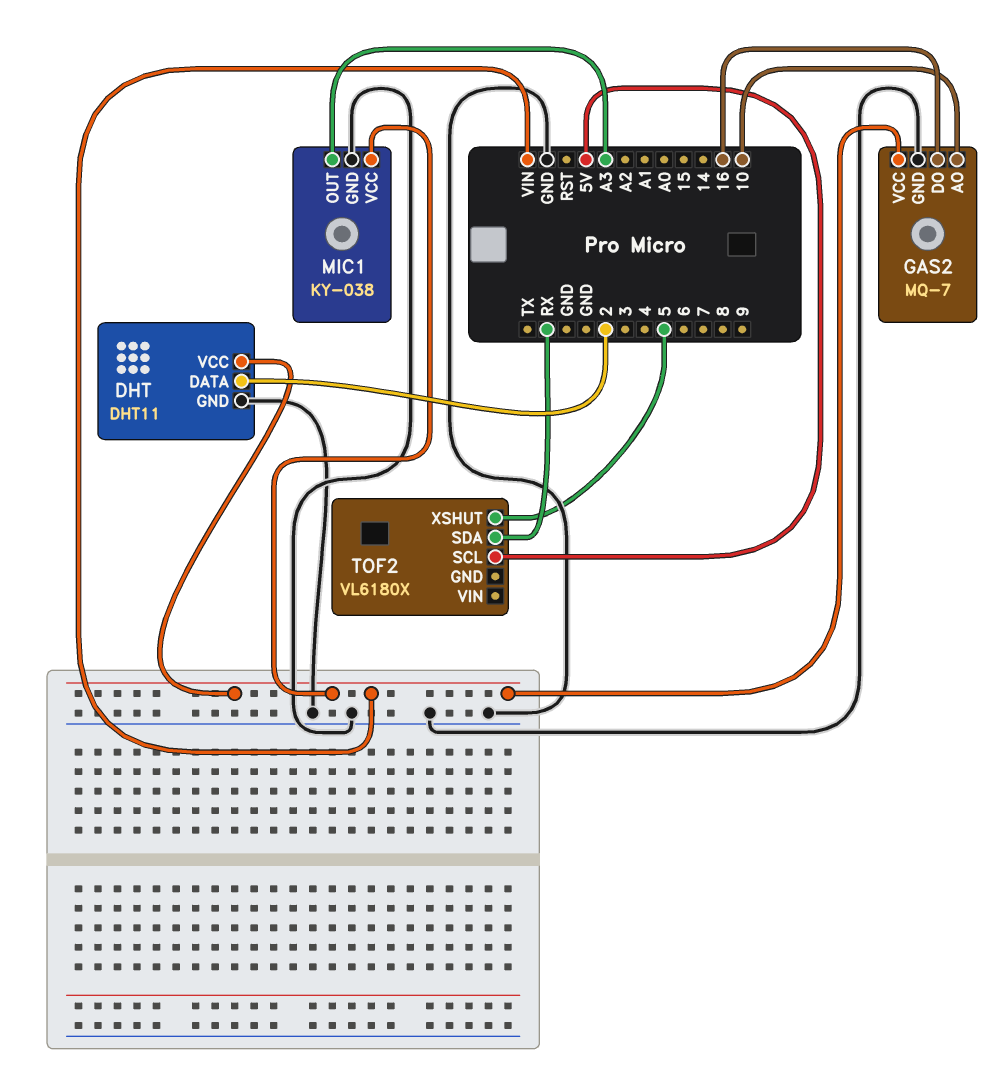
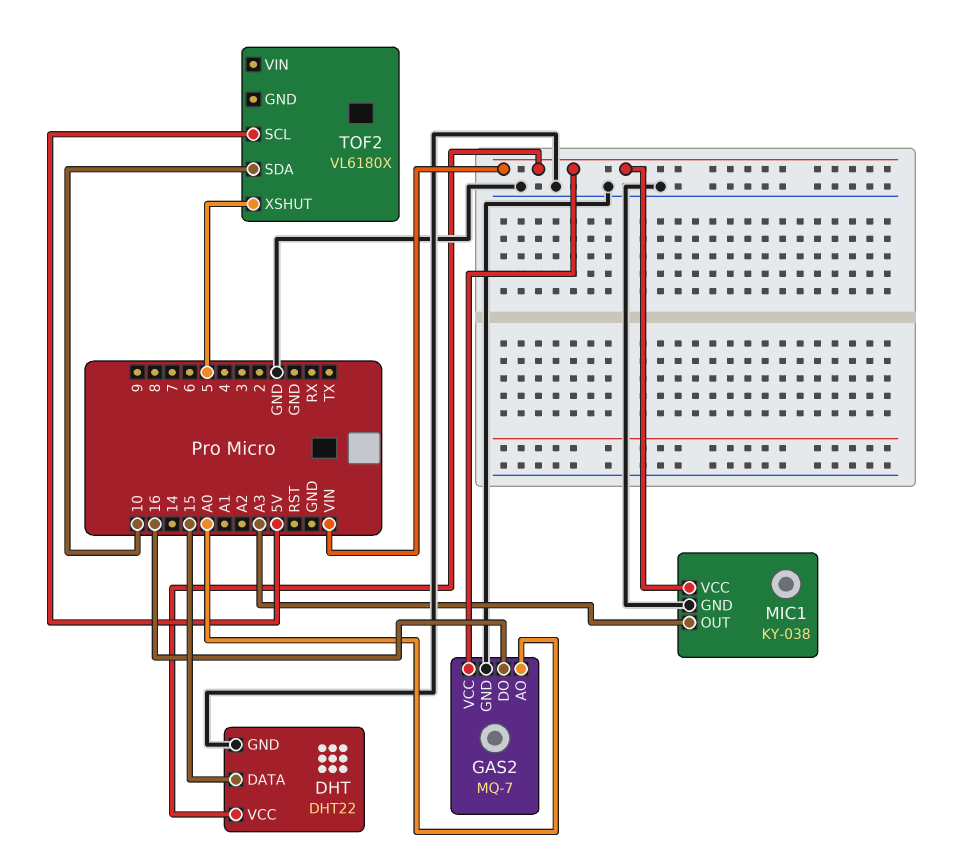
DHT: DHT11 -> DHT22
DHT pin DATA: 2 -> 15
GAS2 pin AO: 10 -> A0
TOF2 pin SDA: RX -> 10

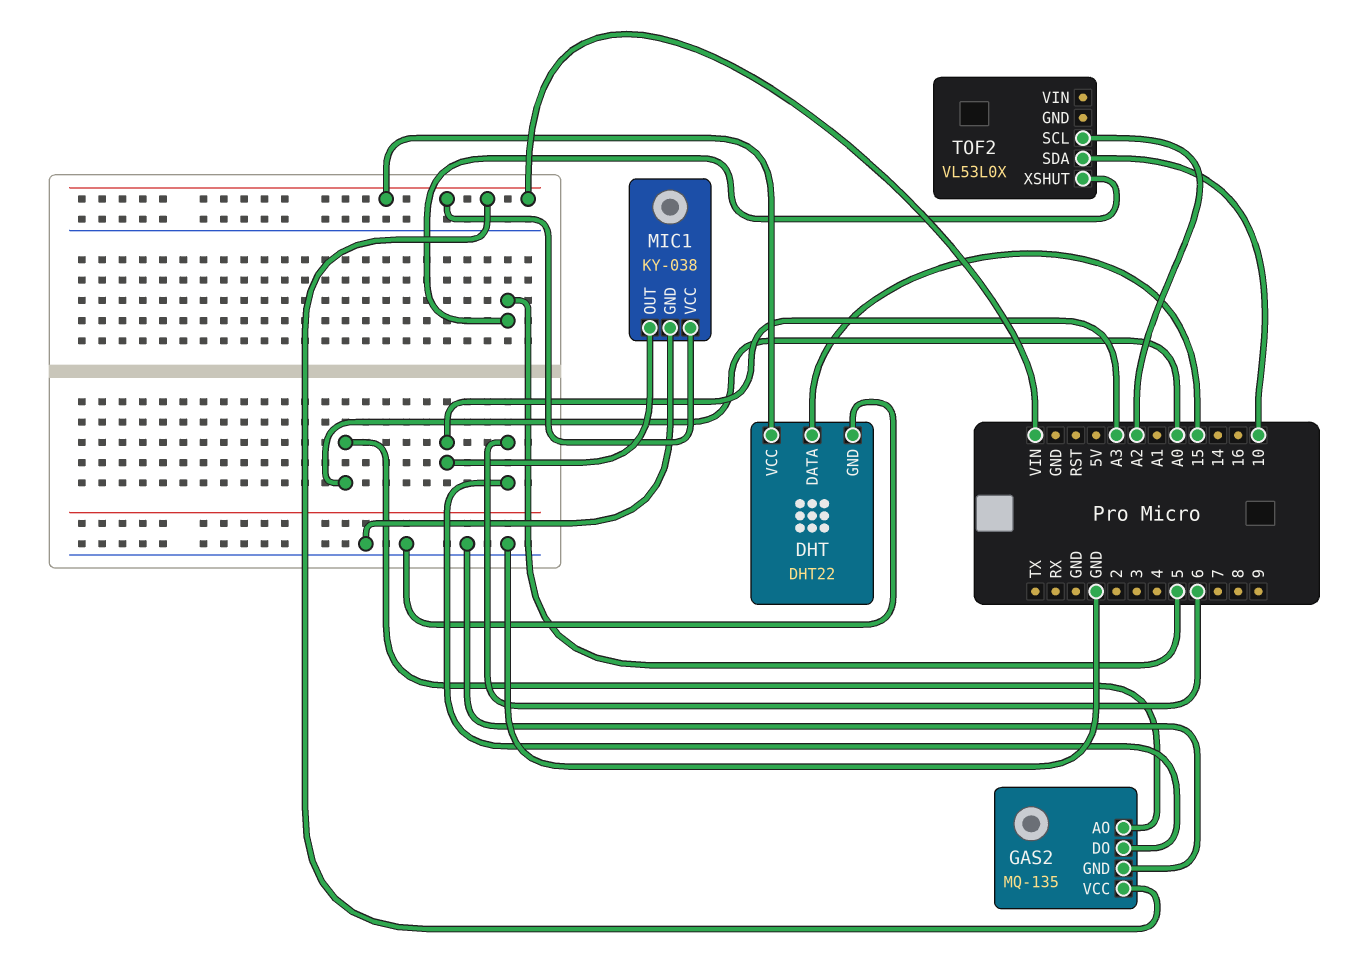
GAS2: MQ-7 -> MQ-135
GAS2 pin DO: 16 -> 6
TOF2: VL6180X -> VL53L0X
TOF2 pin SCL: 5V -> A2

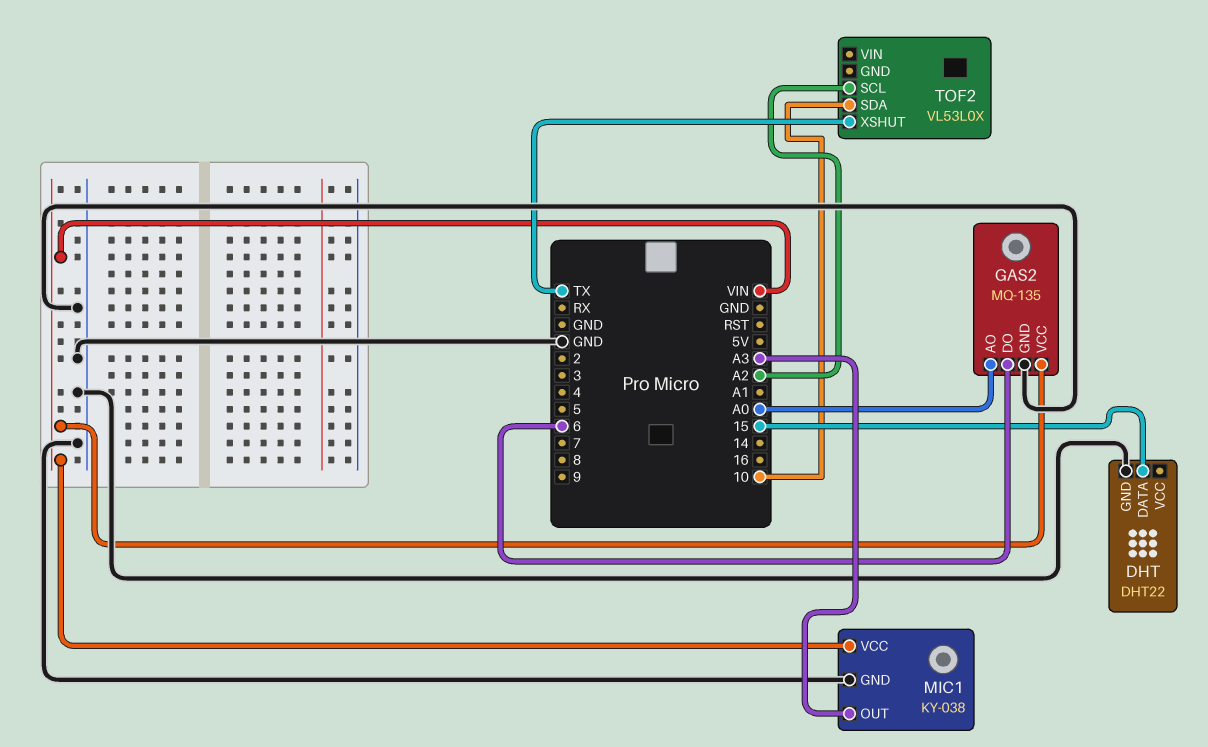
DHT pin VCC: VIN -> none
TOF2 pin XSHUT: 5 -> TX

